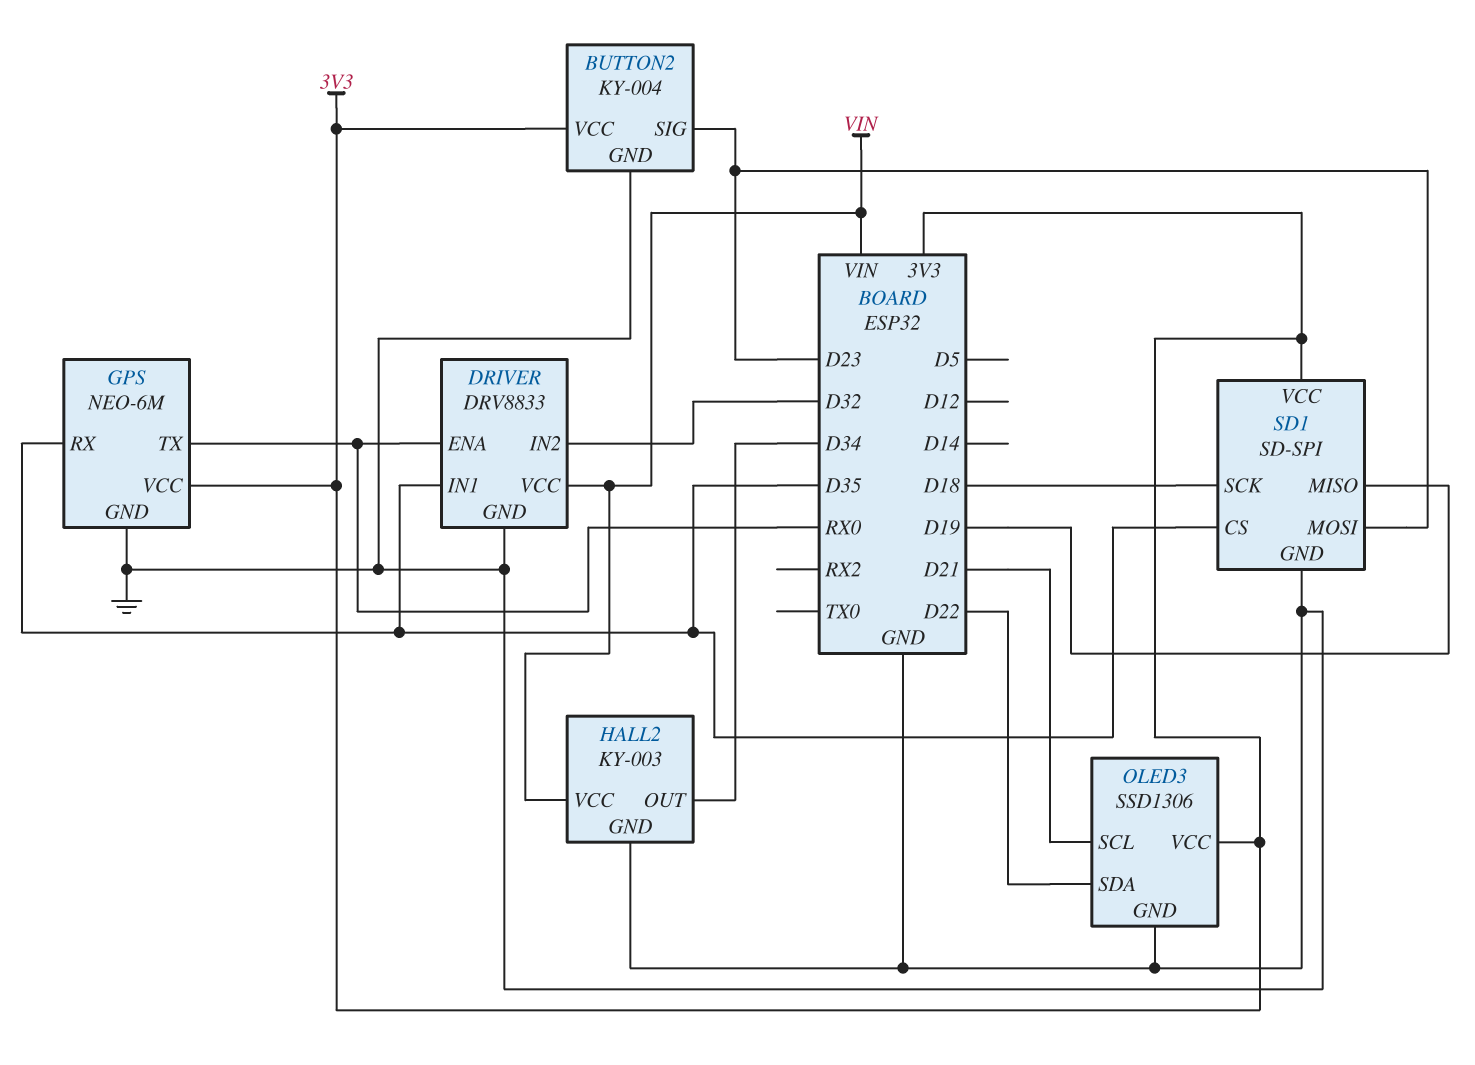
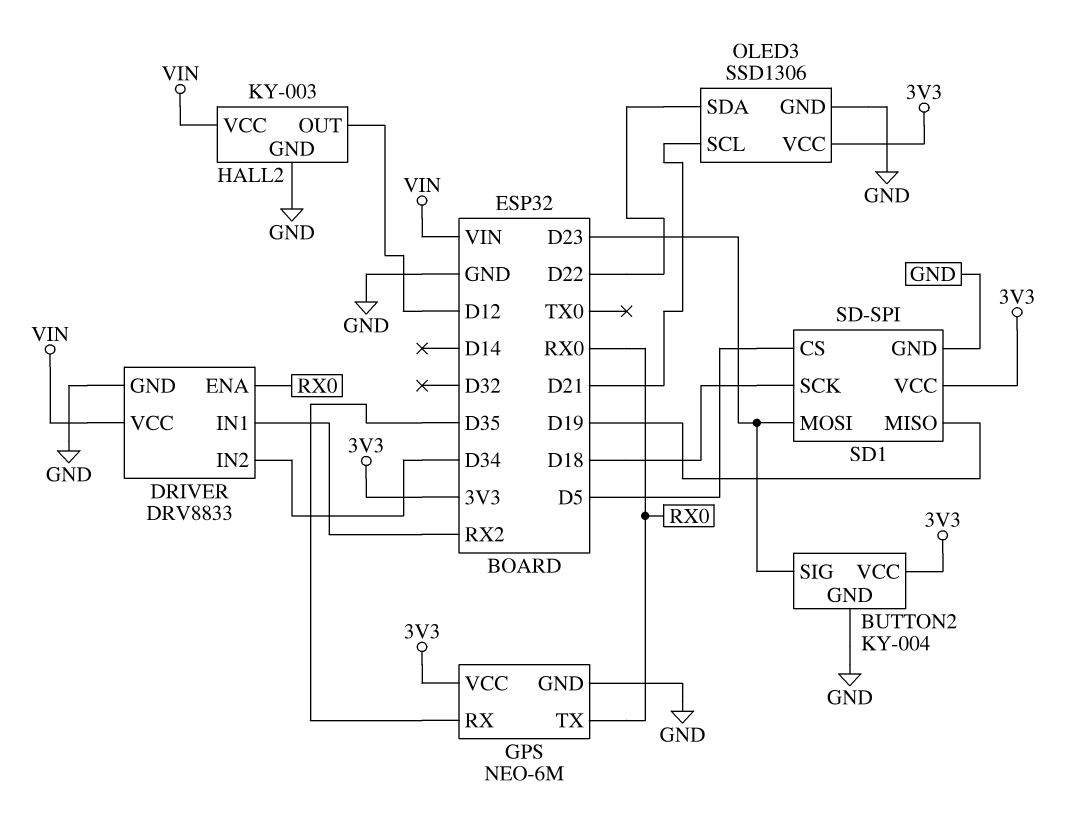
DRIVER pin IN1: D35 -> RX2
DRIVER pin IN2: D32 -> D34
HALL2 pin OUT: D34 -> D12
SD1 pin CS: D35 -> D5

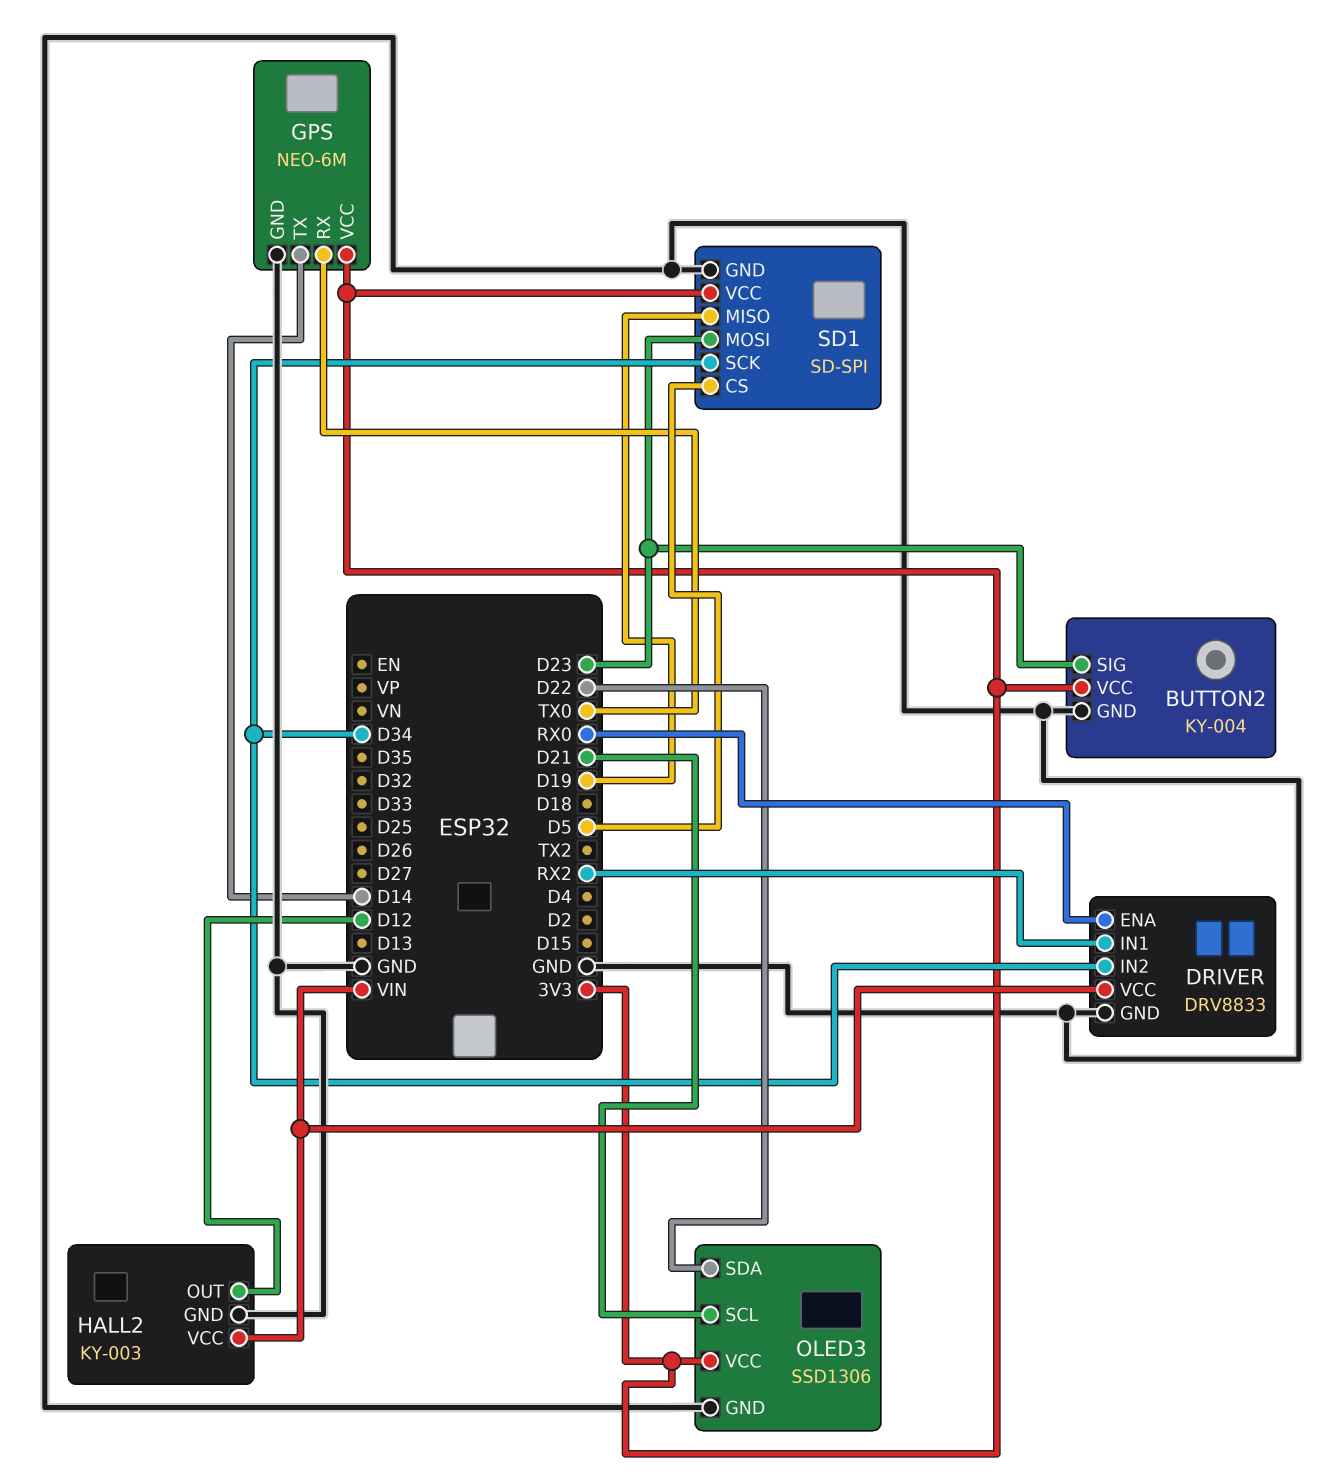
GPS pin RX: D35 -> TX0
GPS pin TX: RX0 -> D14
SD1 pin SCK: D18 -> D34

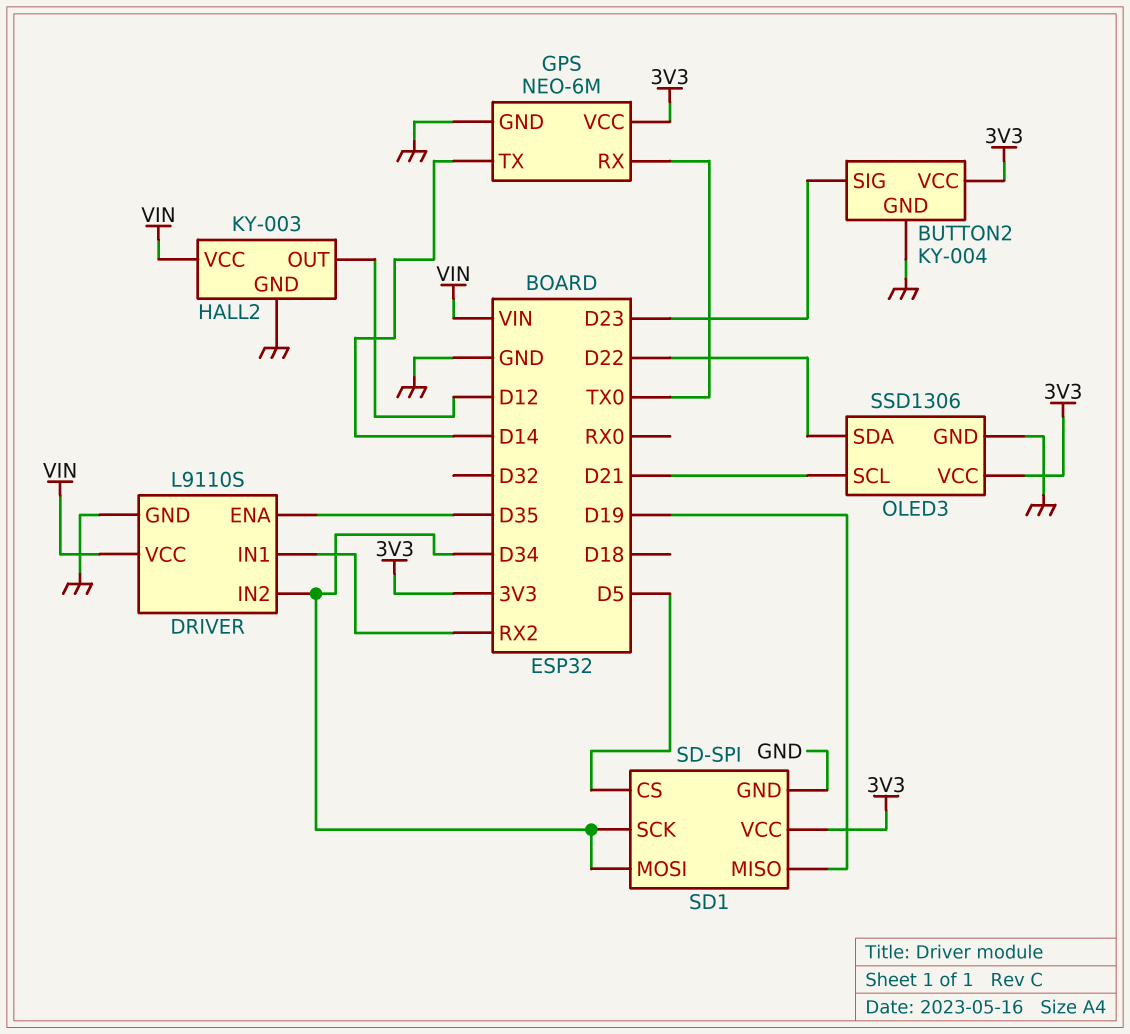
DRIVER: DRV8833 -> L9110S
DRIVER pin ENA: RX0 -> D35
SD1 pin MOSI: D23 -> D34

